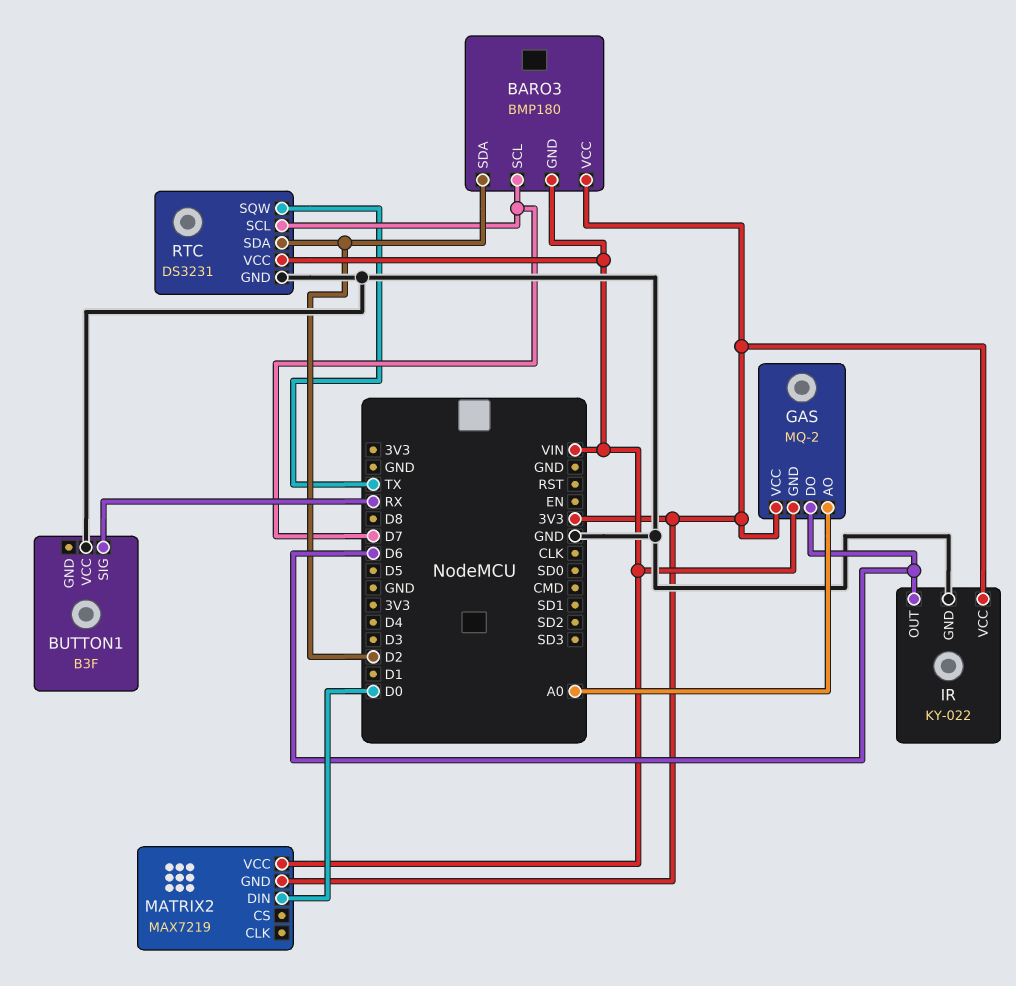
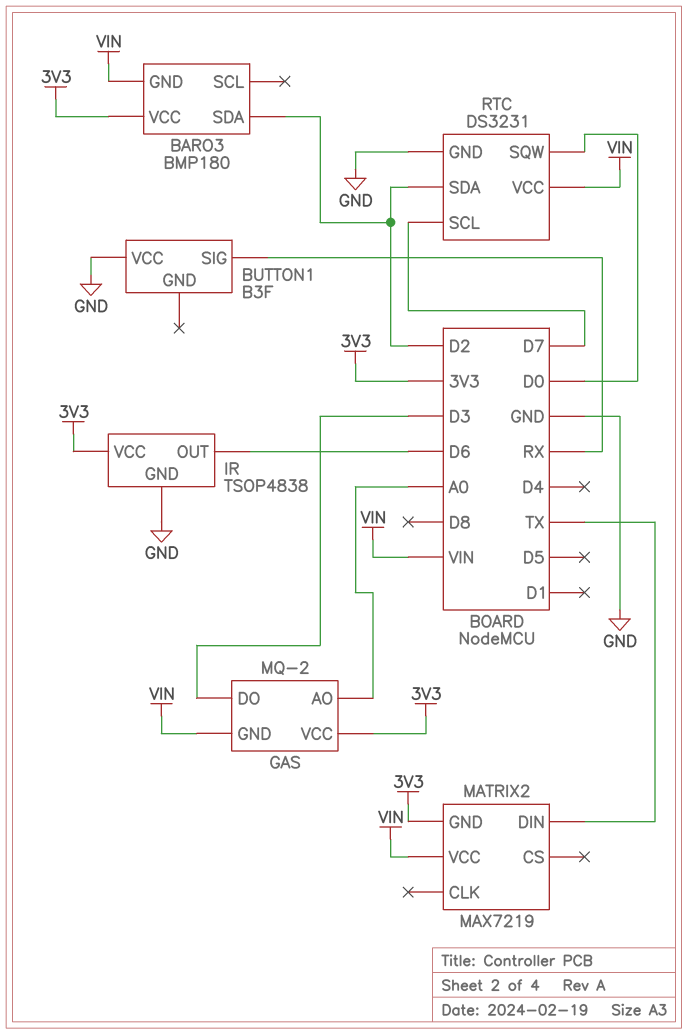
BARO3 pin SCL: D7 -> none
GAS pin DO: D6 -> D3
IR: KY-022 -> TSOP4838
MATRIX2 pin DIN: D0 -> TX
RTC pin SQW: TX -> D0

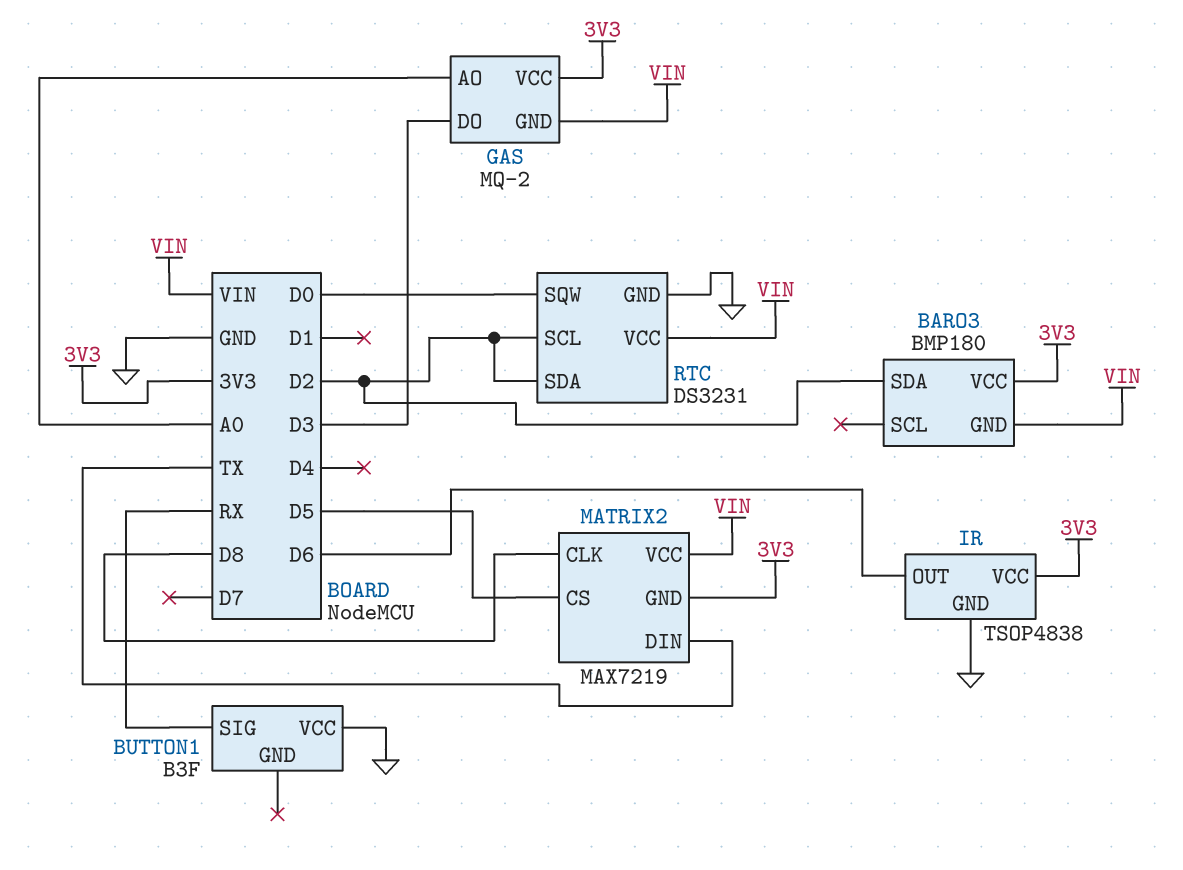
MATRIX2 pin CLK: none -> D8
MATRIX2 pin CS: none -> D5
RTC pin SCL: D7 -> D2

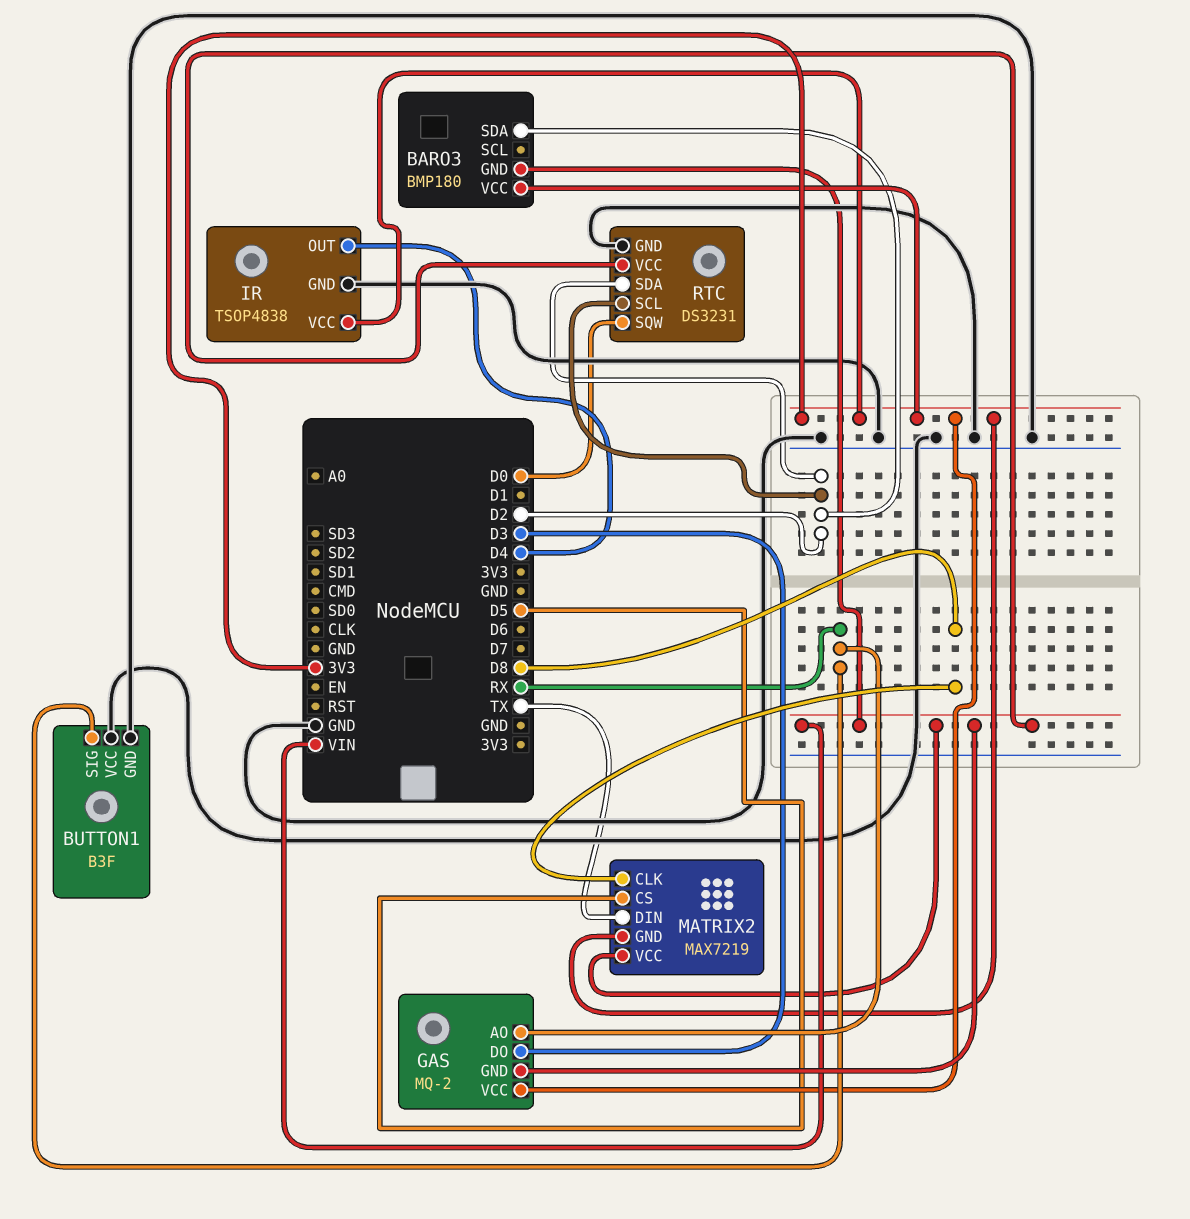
BUTTON1 pin GND: none -> GND
GAS pin AO: A0 -> RX
IR pin OUT: D6 -> D4

